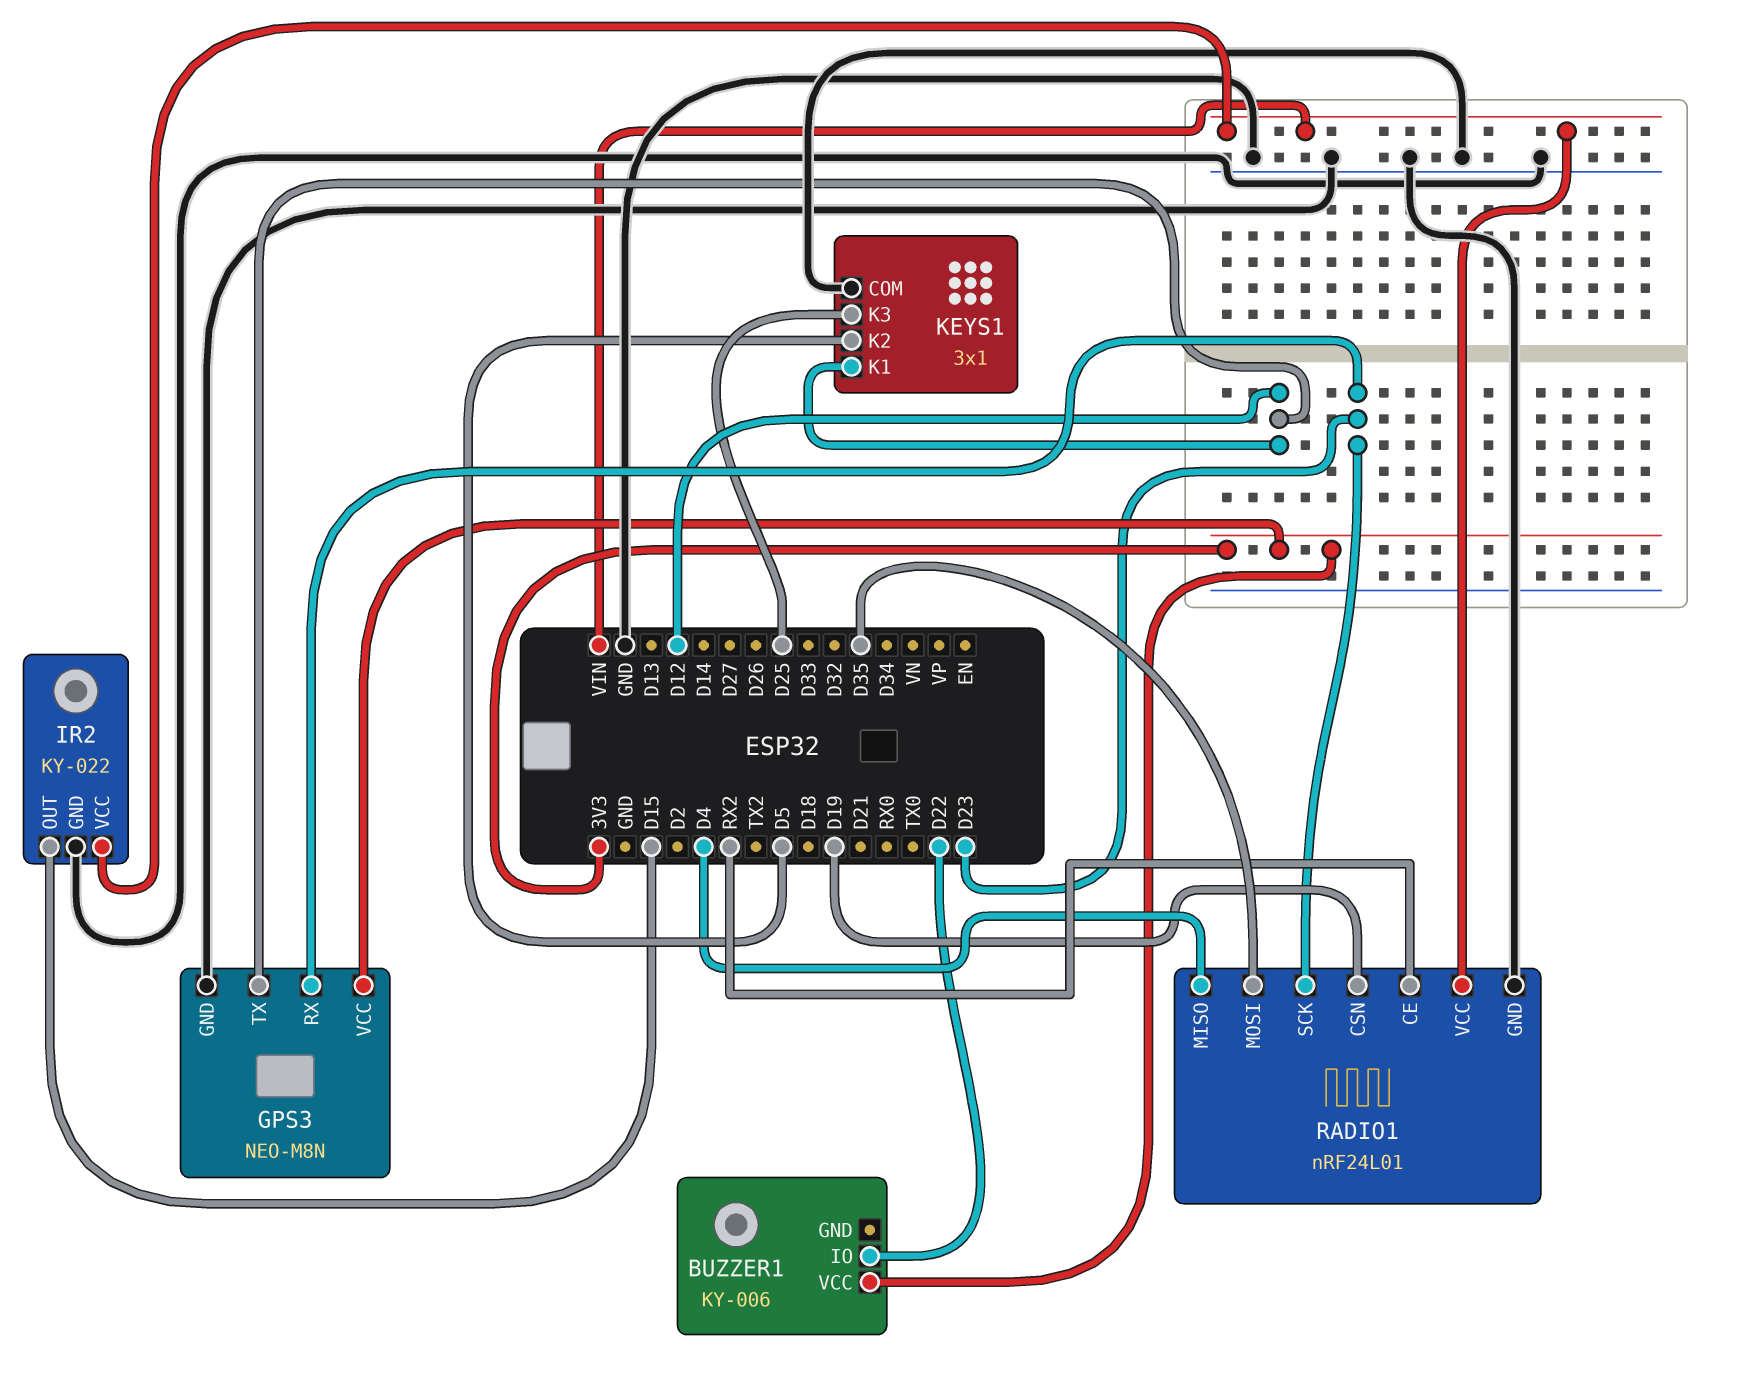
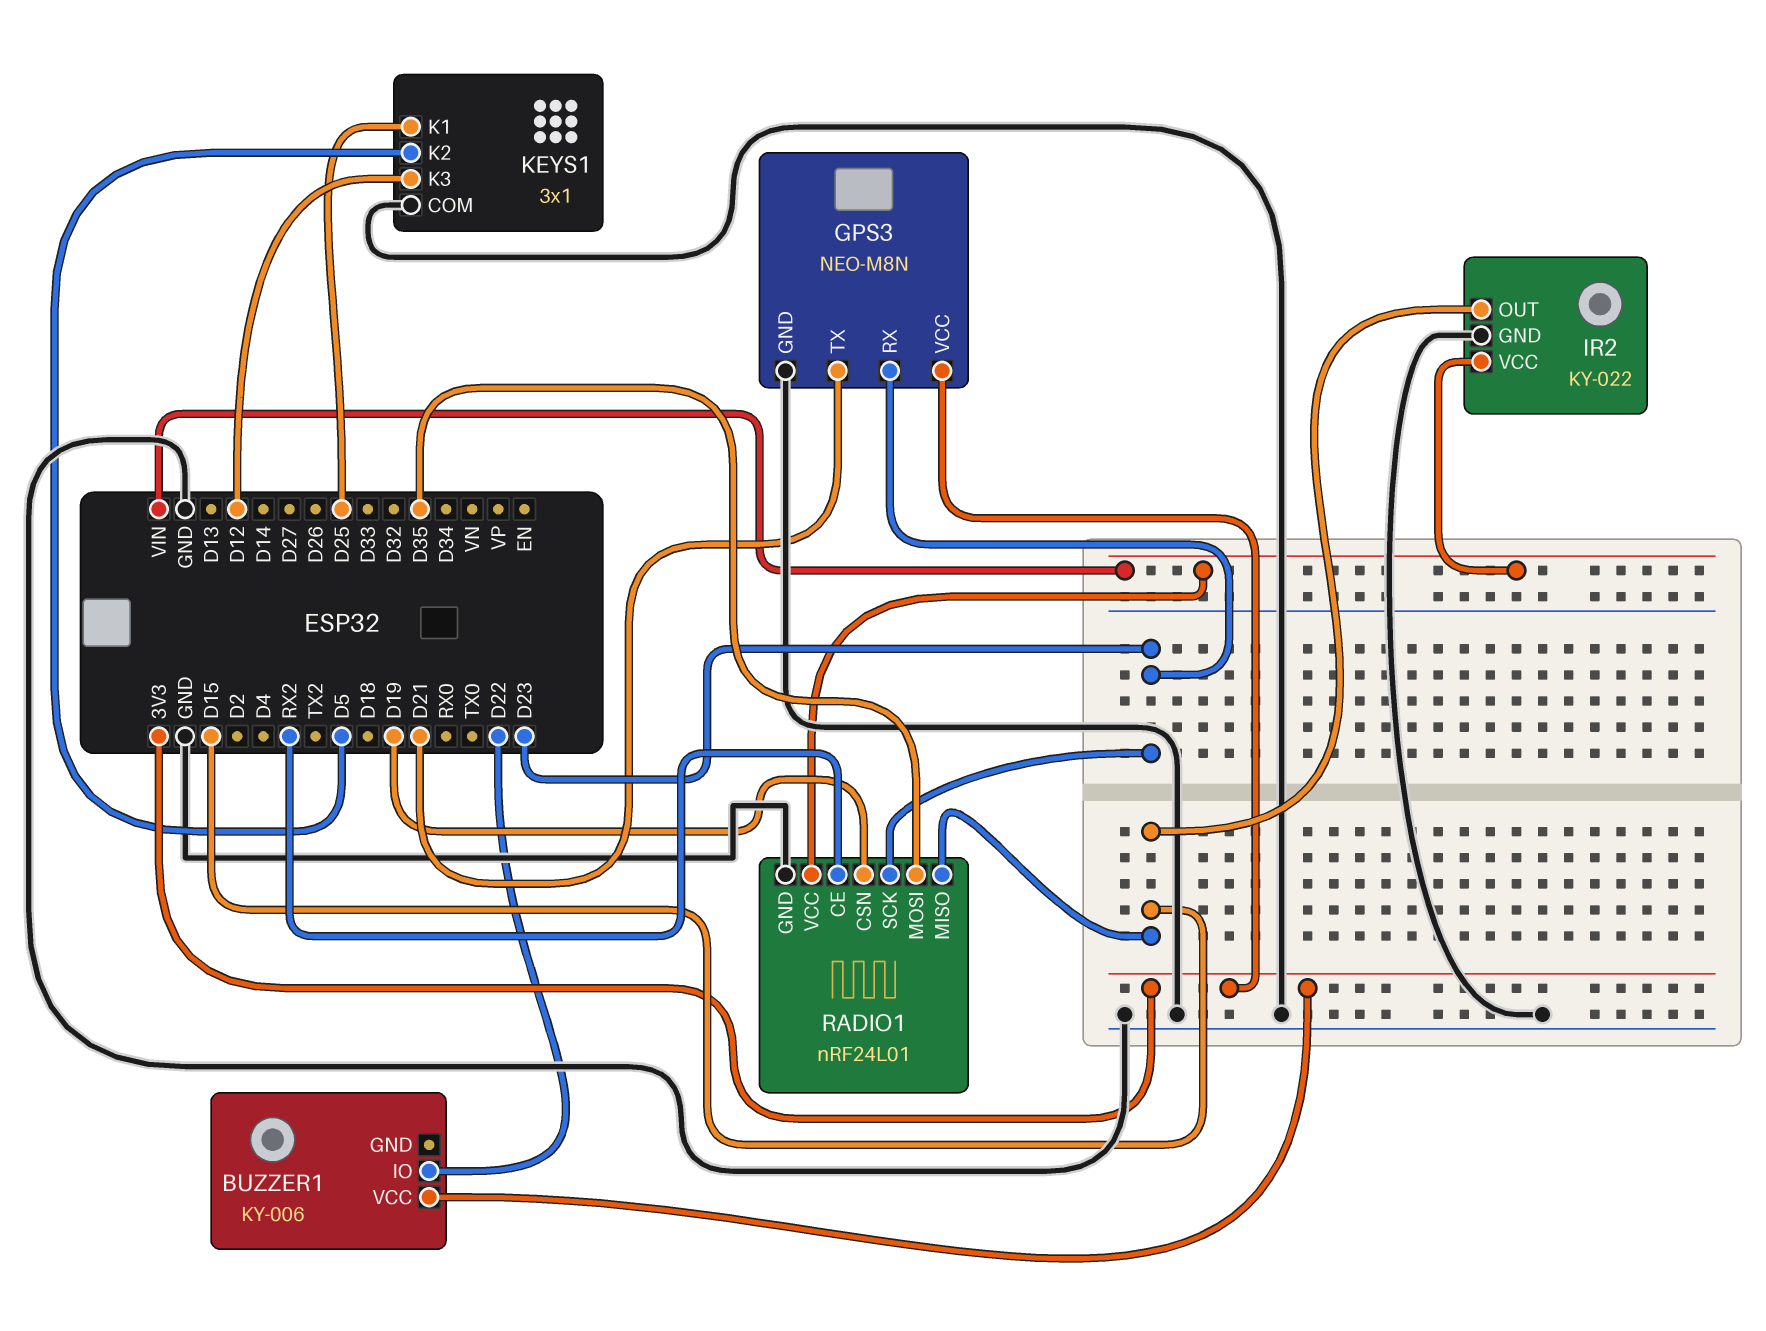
GPS3 pin TX: D12 -> D21
KEYS1 pin K1: D12 -> D25
KEYS1 pin K3: D25 -> D12
RADIO1 pin MISO: D4 -> D15

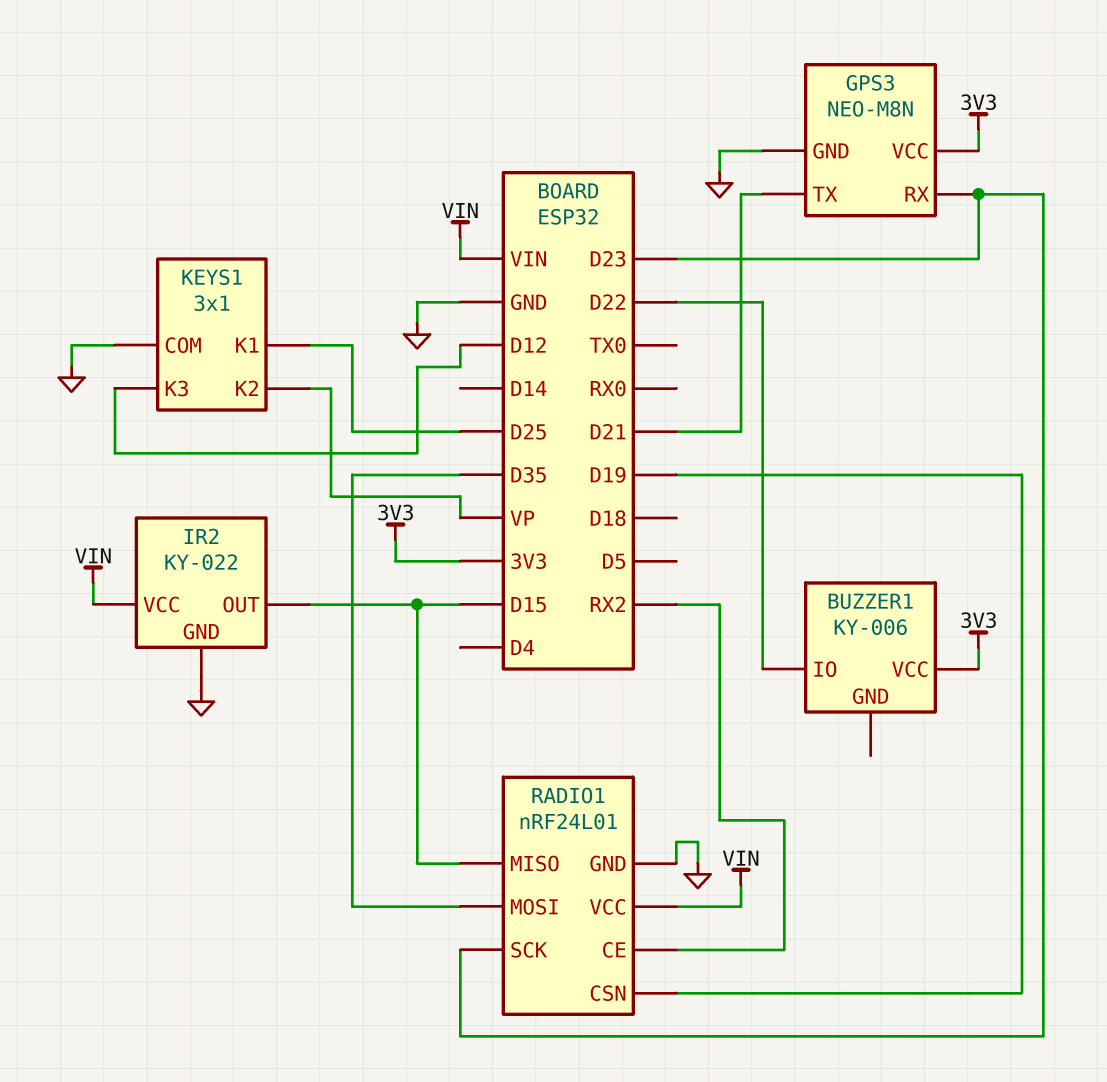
KEYS1 pin K2: D5 -> VP

